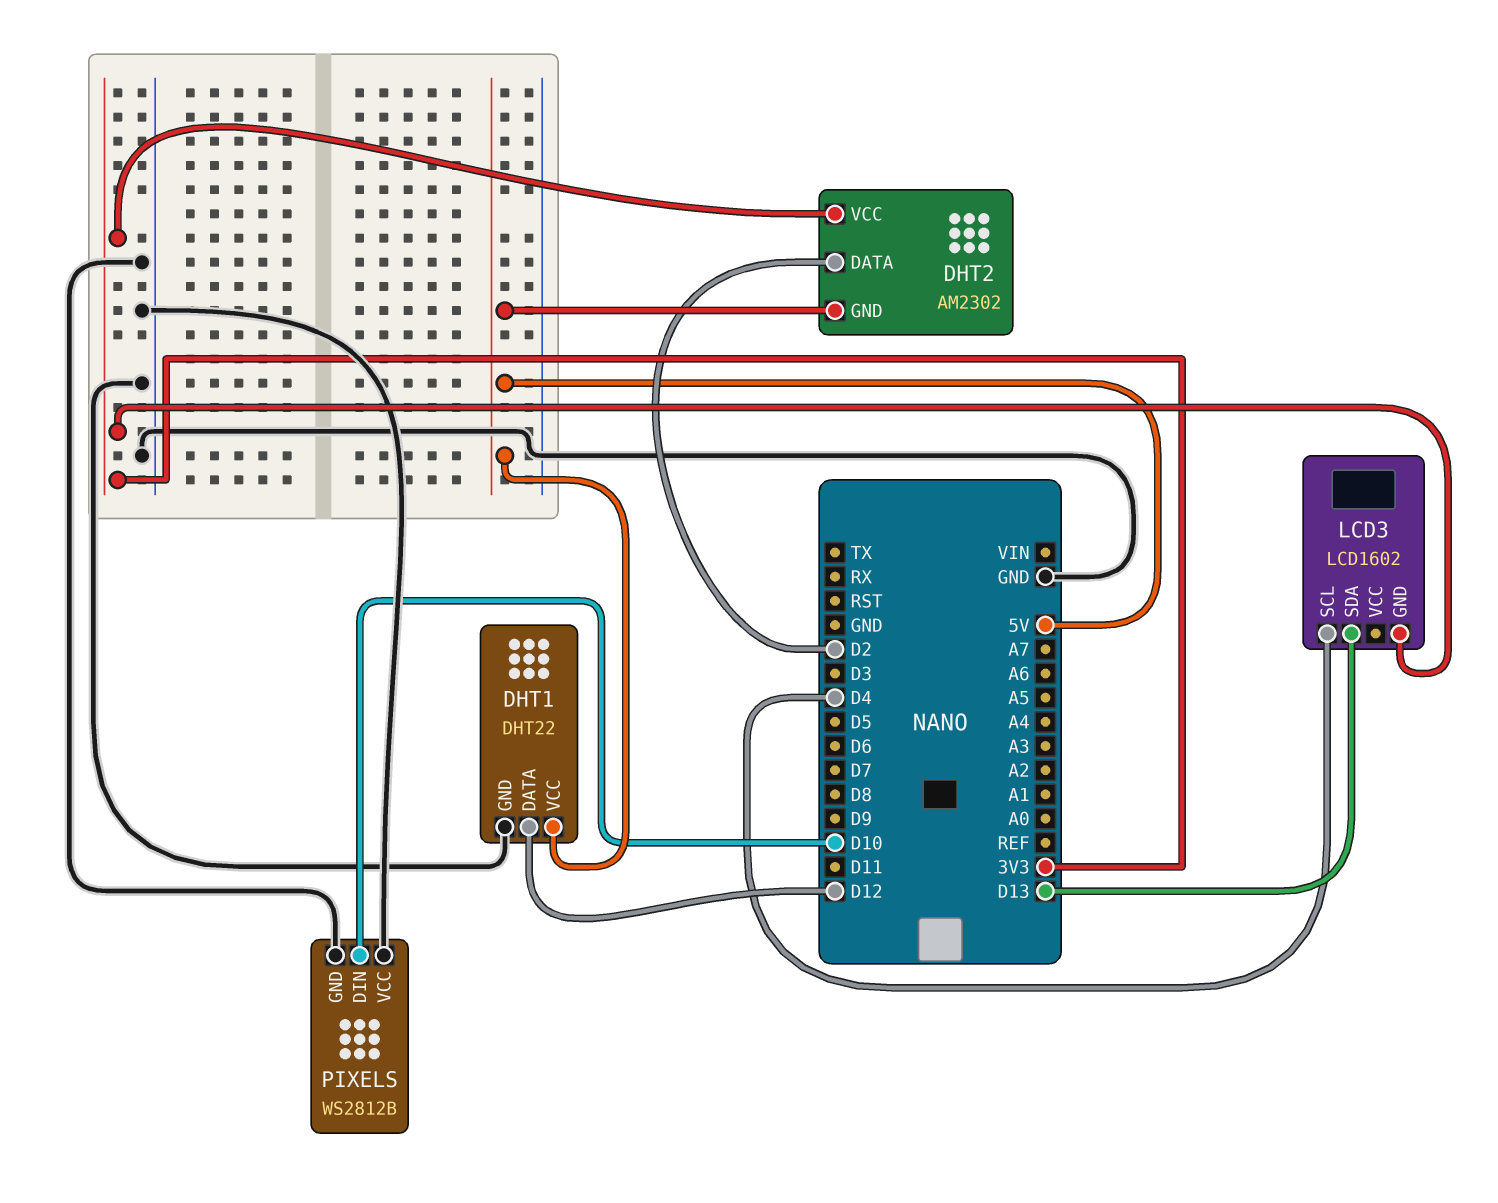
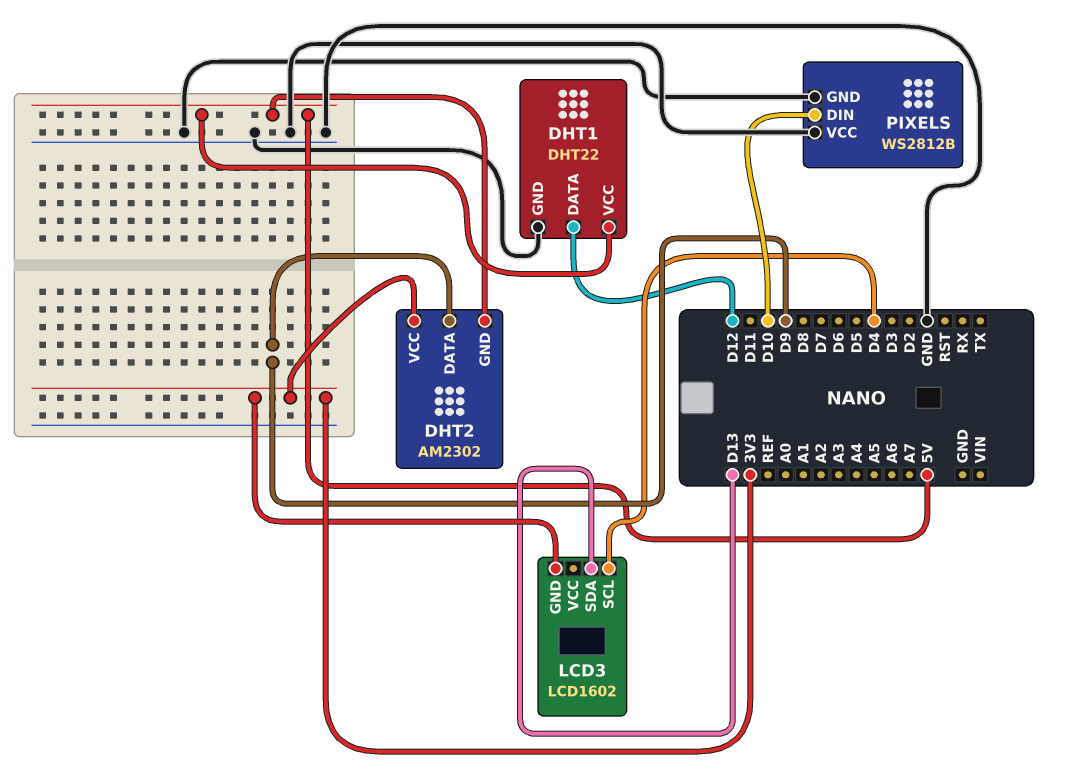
DHT2 pin DATA: D2 -> D9

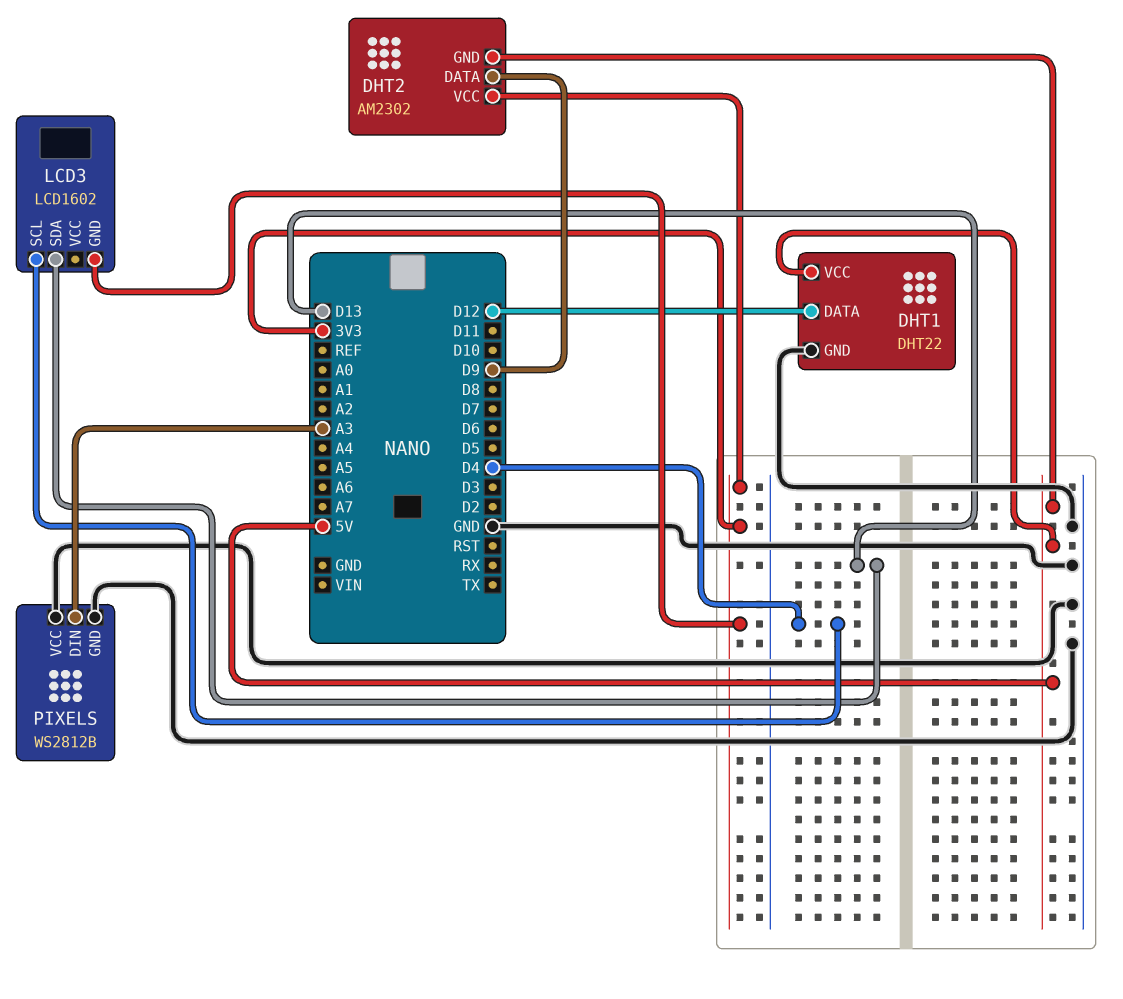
PIXELS pin DIN: D10 -> A3

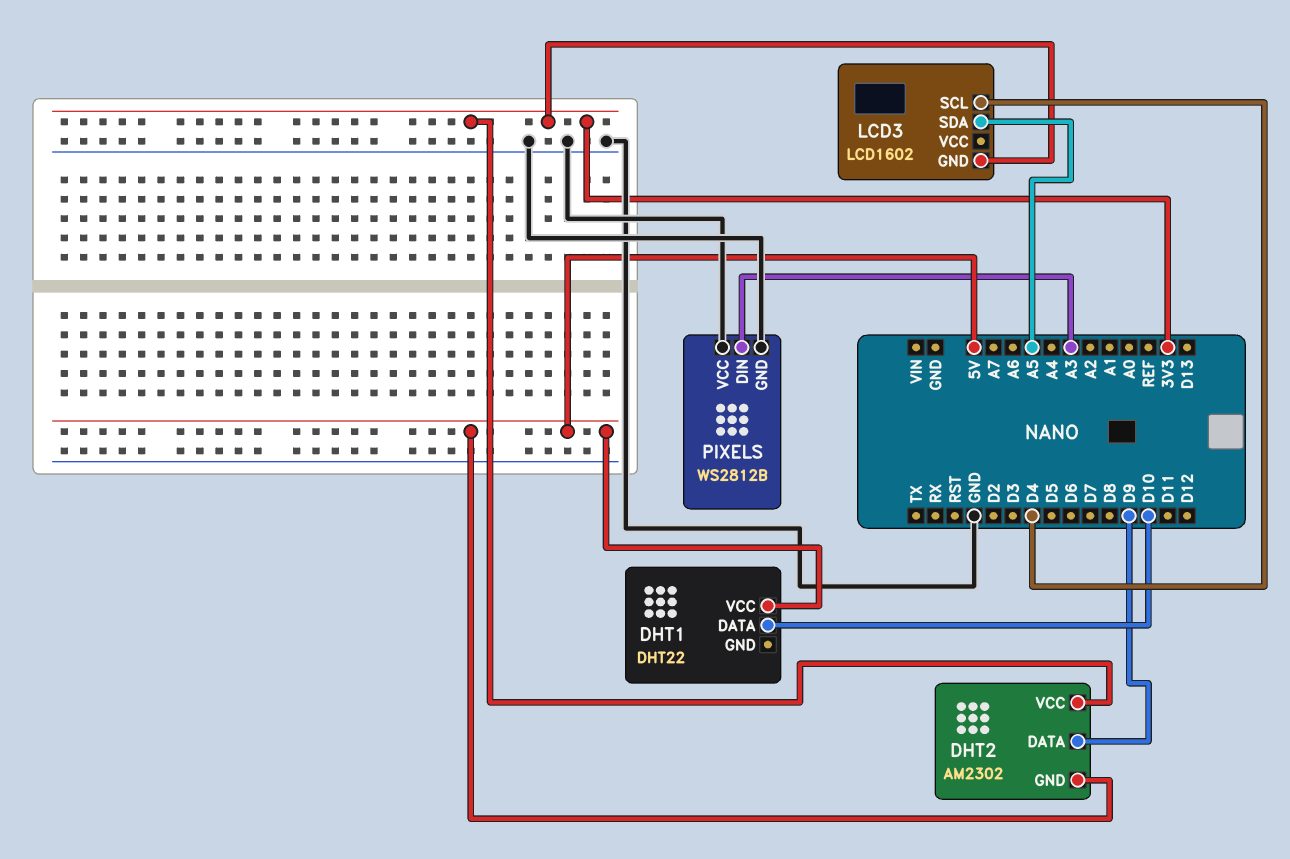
DHT1 pin DATA: D12 -> D10
DHT1 pin GND: GND -> none
LCD3 pin SDA: D13 -> A5

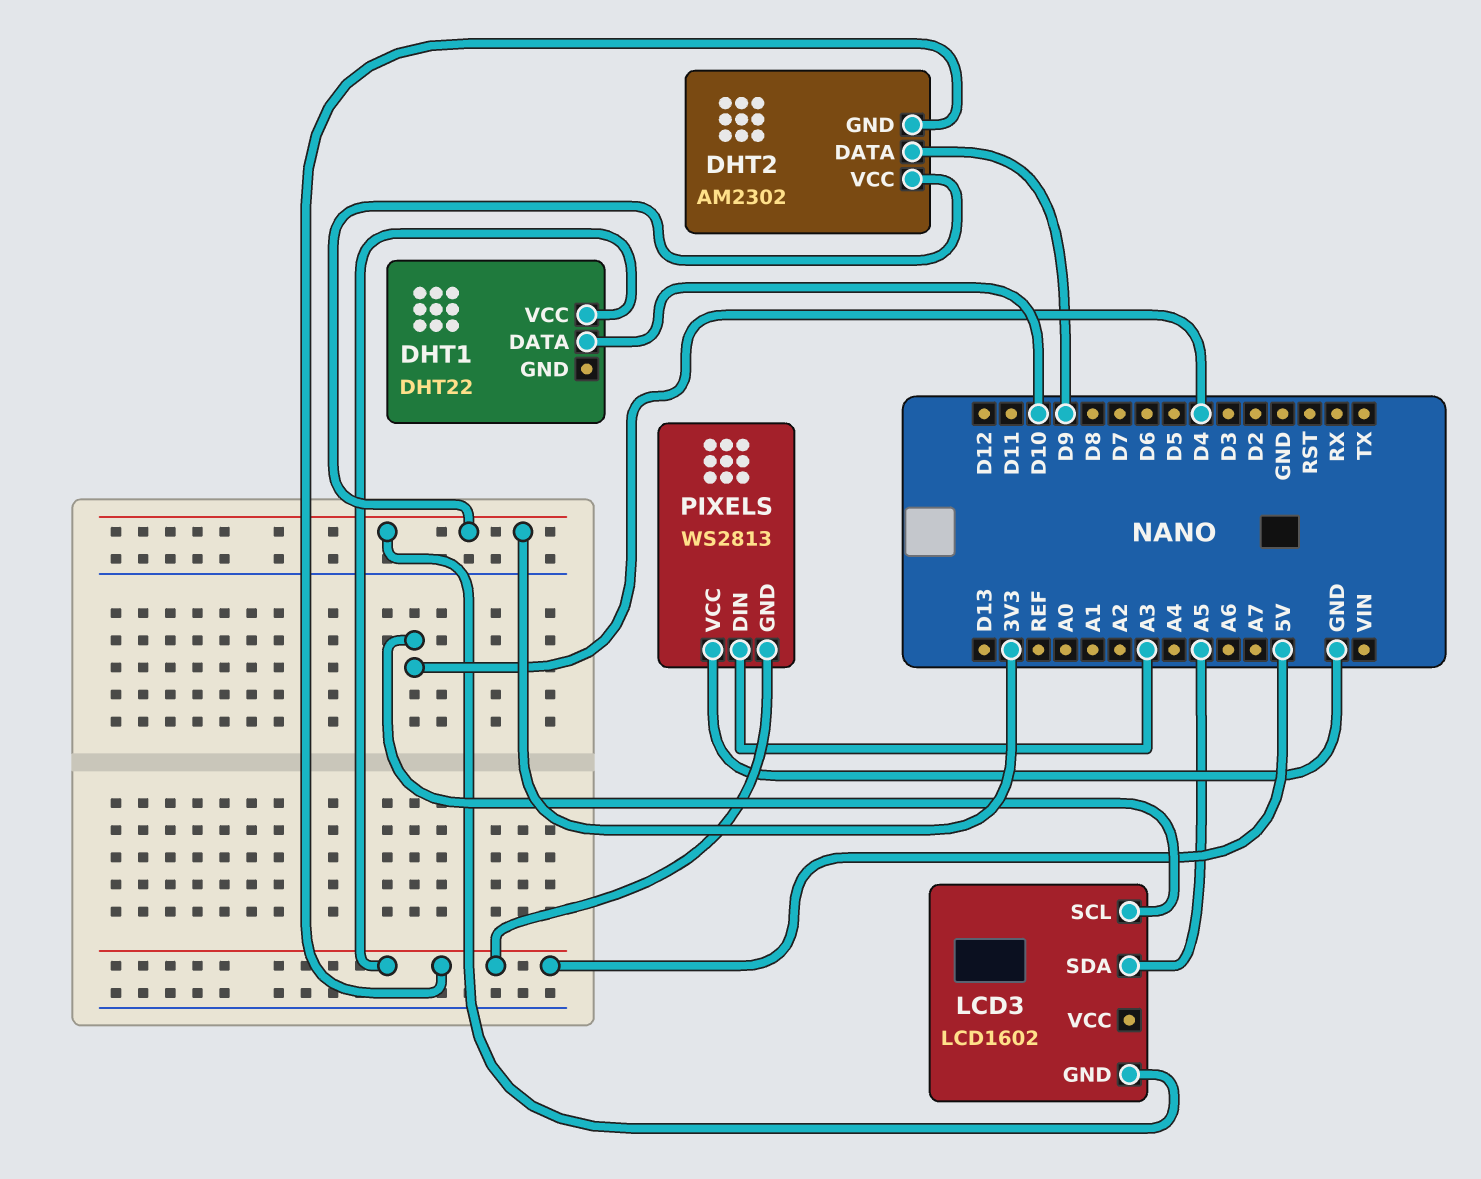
PIXELS: WS2812B -> WS2813
PIXELS pin GND: GND -> 5V

